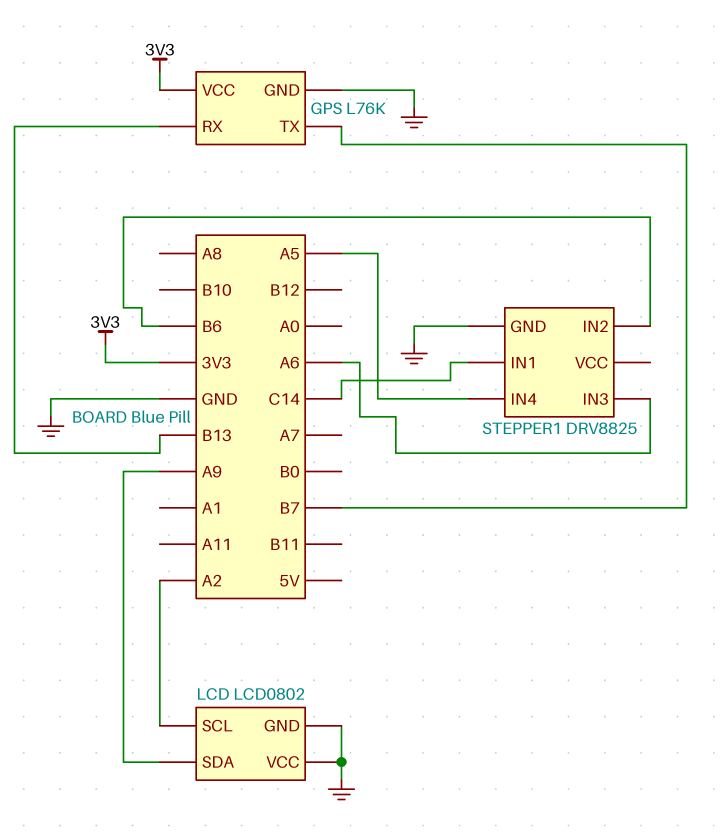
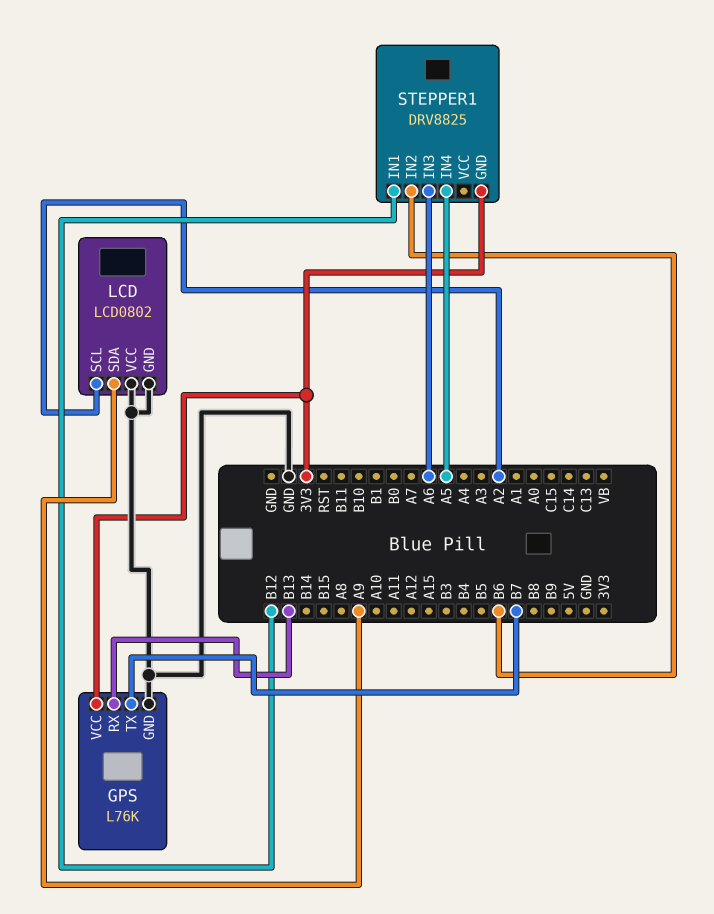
STEPPER1 pin GND: GND -> 3V3
STEPPER1 pin IN1: C14 -> B12

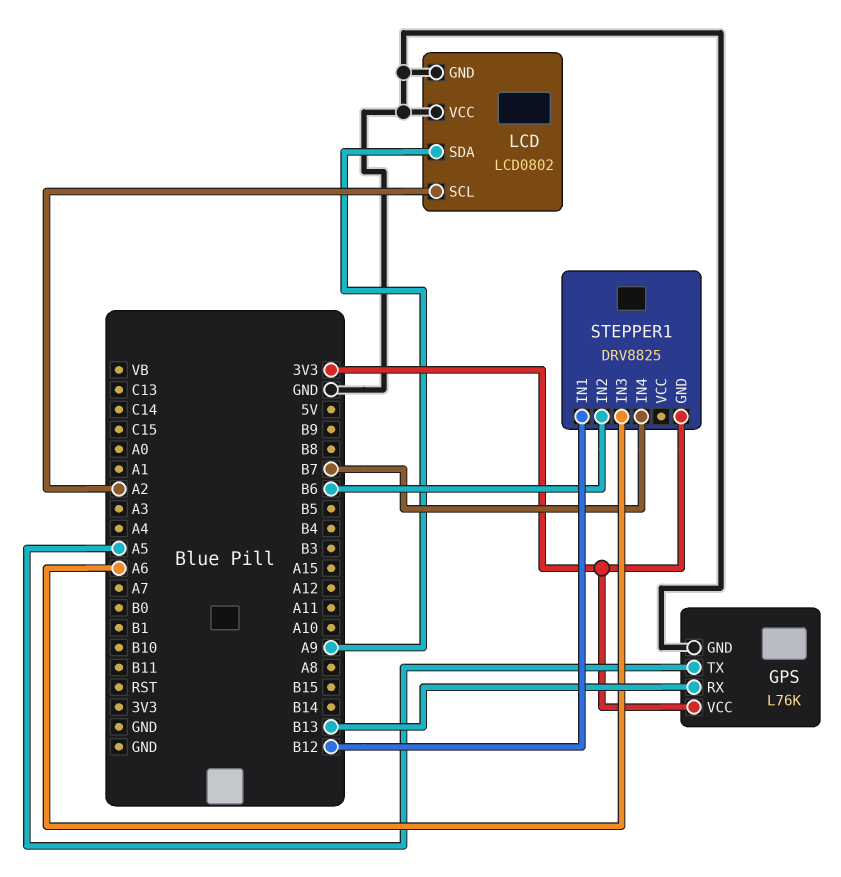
GPS pin TX: B7 -> A5
STEPPER1 pin IN4: A5 -> B7

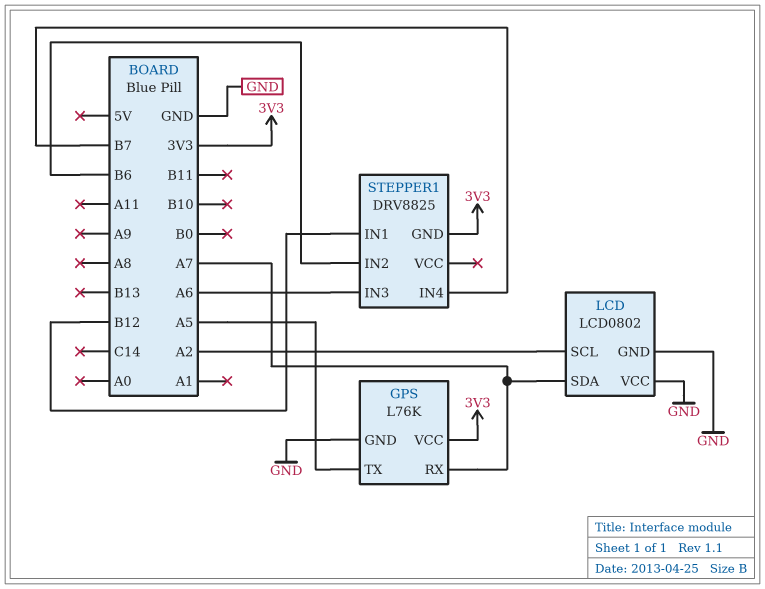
GPS pin RX: B13 -> A7
LCD pin SDA: A9 -> A7

